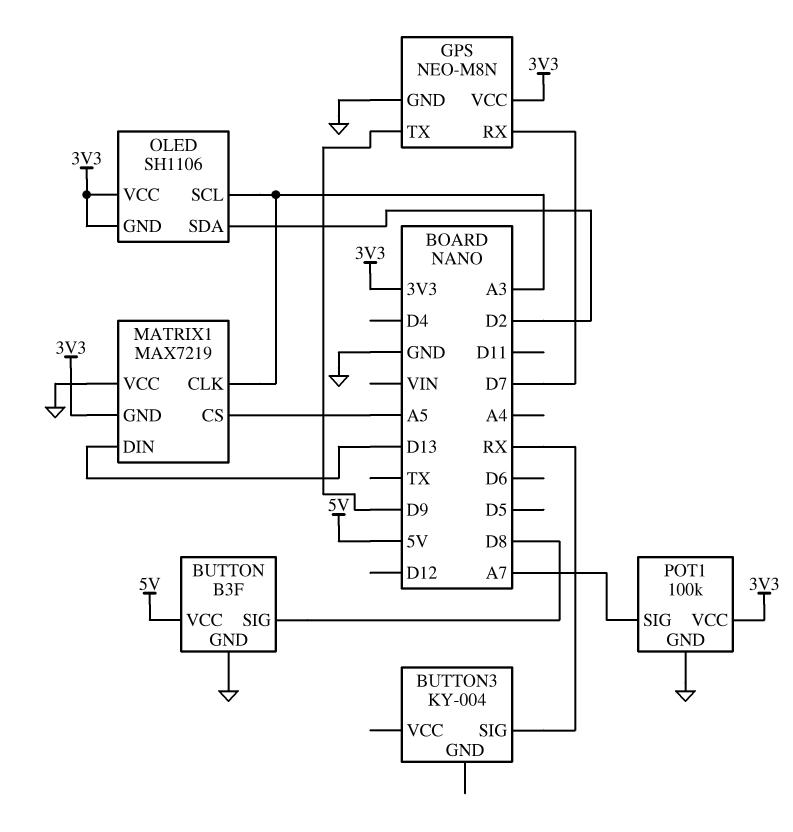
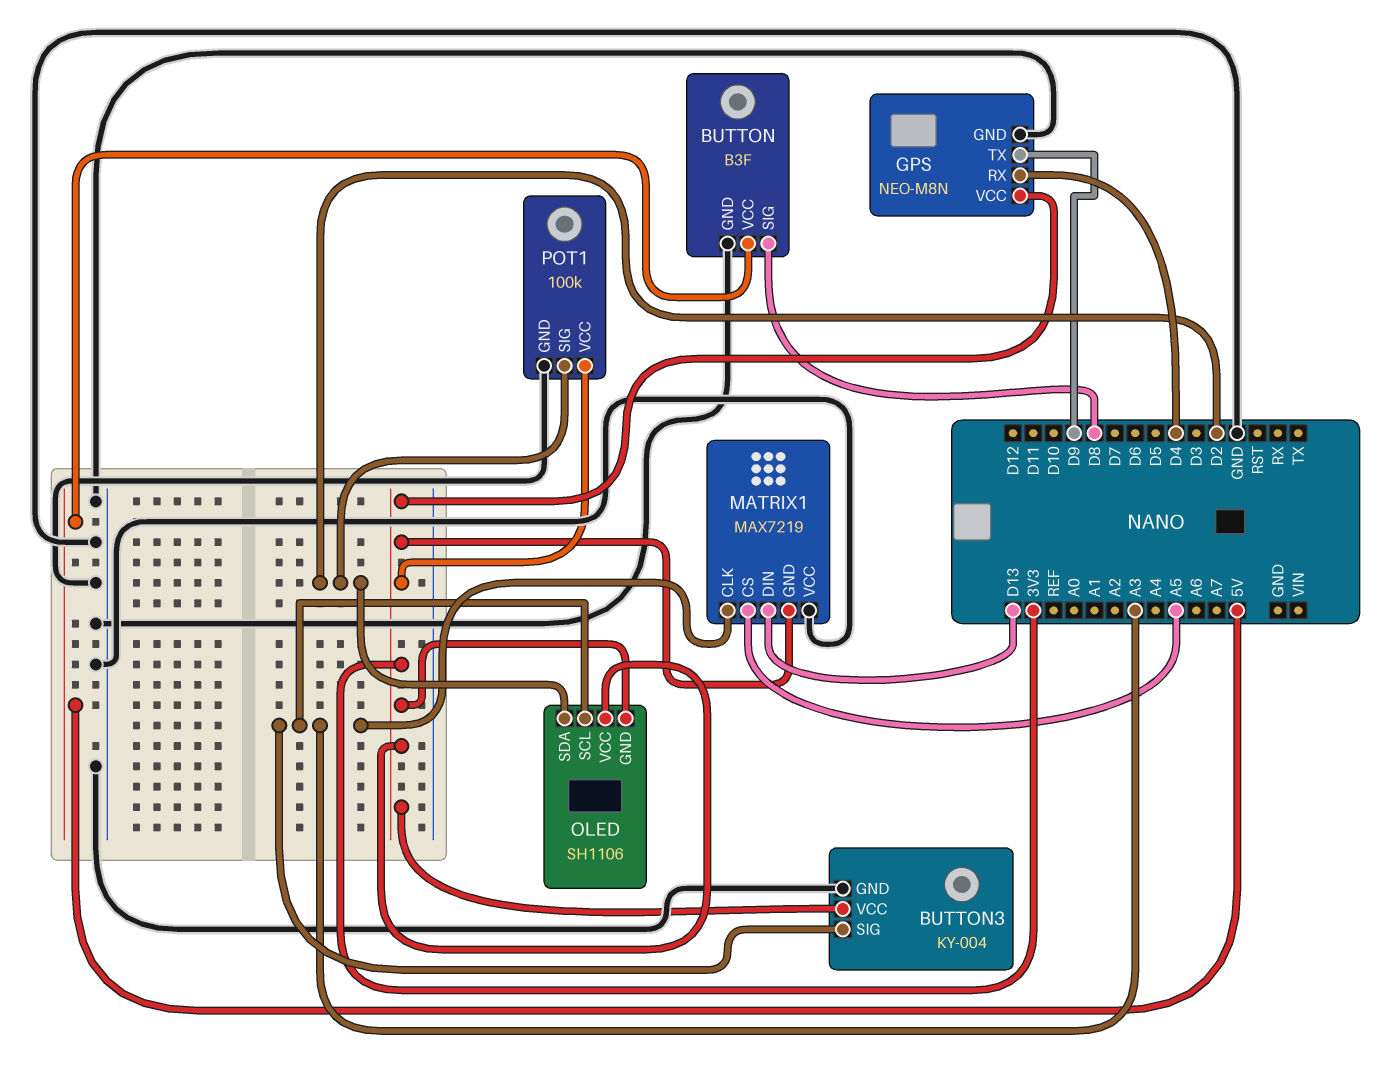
BUTTON3 pin GND: none -> GND
BUTTON3 pin SIG: RX -> A3
BUTTON3 pin VCC: none -> 3V3
GPS pin RX: D7 -> D4
POT1 pin SIG: A7 -> D2

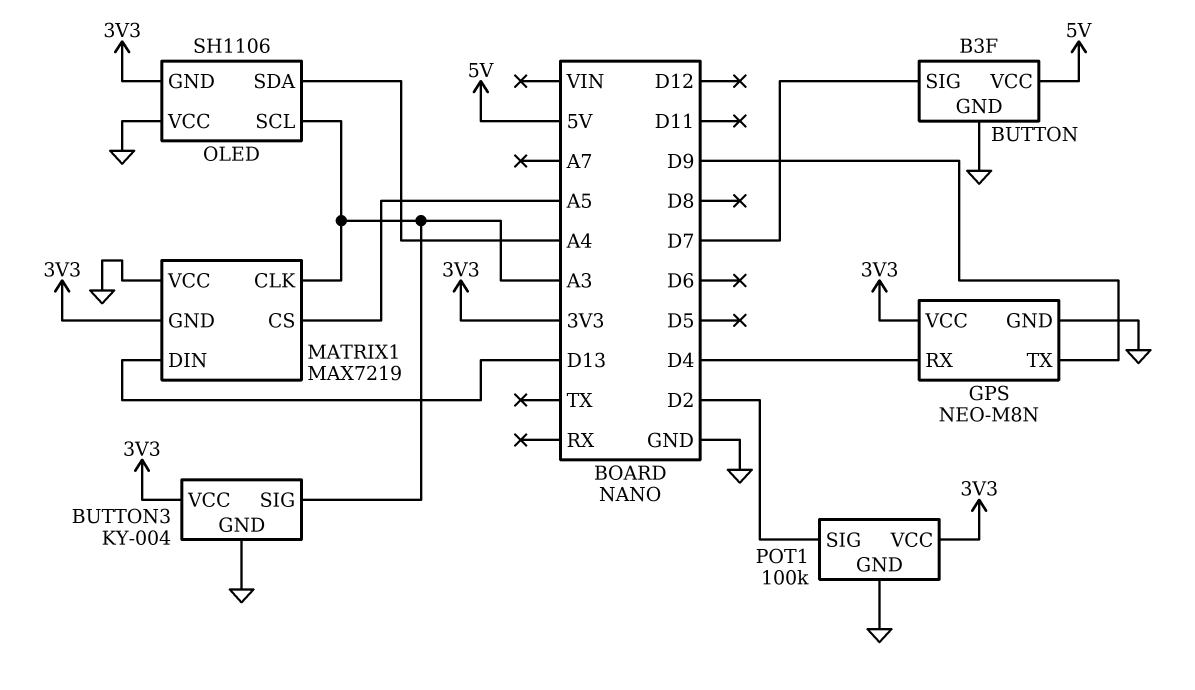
BUTTON pin SIG: D8 -> D7
OLED pin SDA: D2 -> A4
OLED pin VCC: 3V3 -> GND

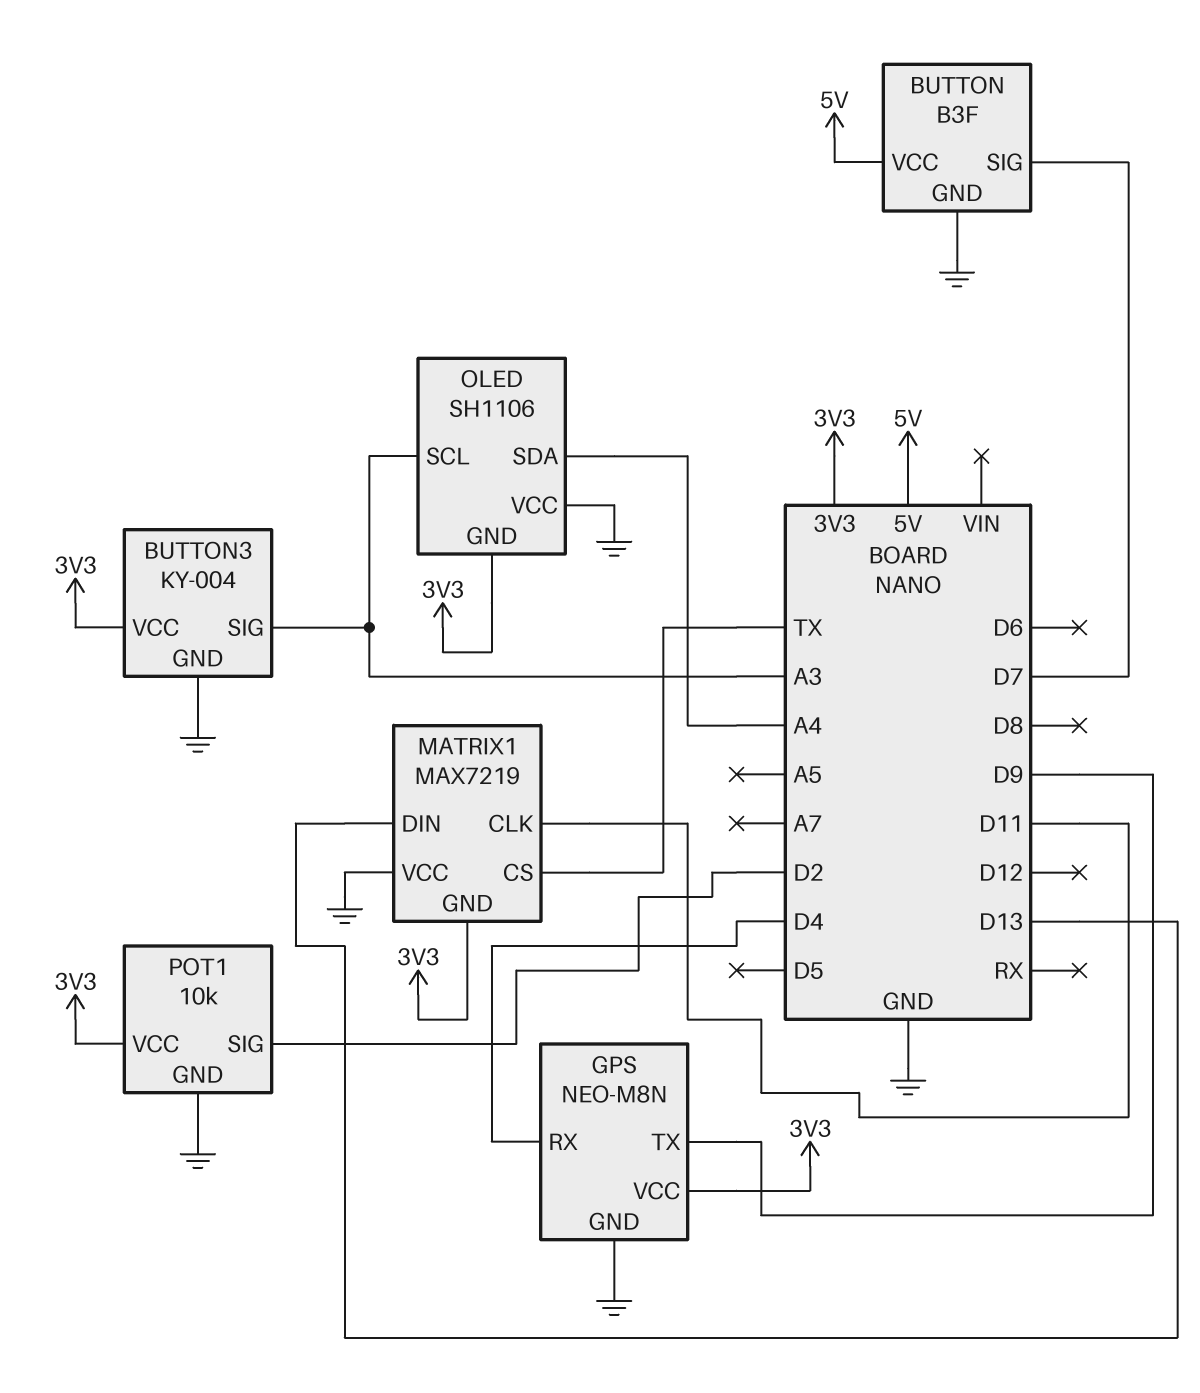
MATRIX1 pin CLK: A3 -> D11
MATRIX1 pin CS: A5 -> TX
POT1: 100k -> 10k

